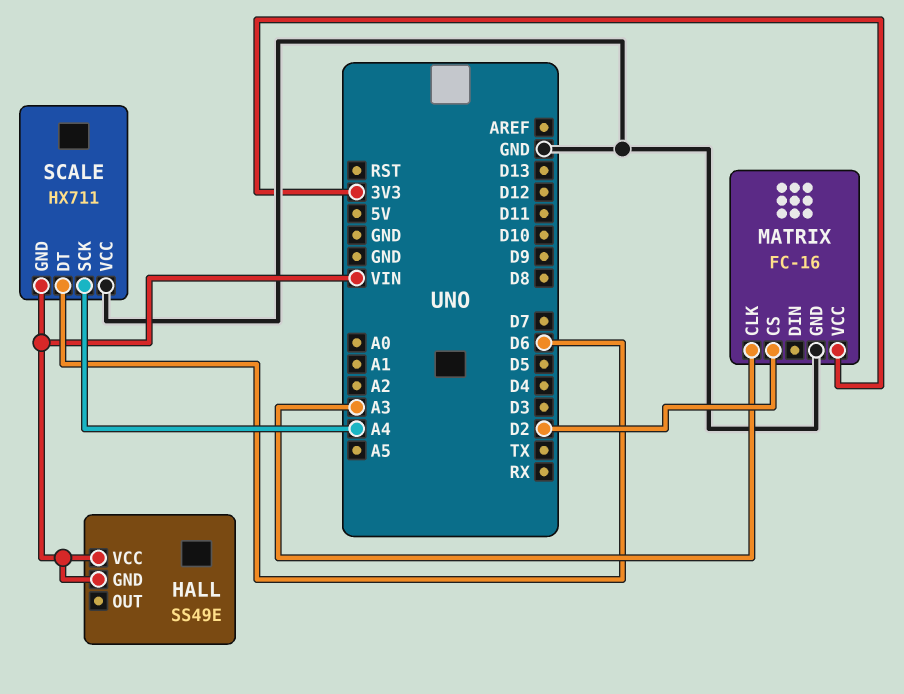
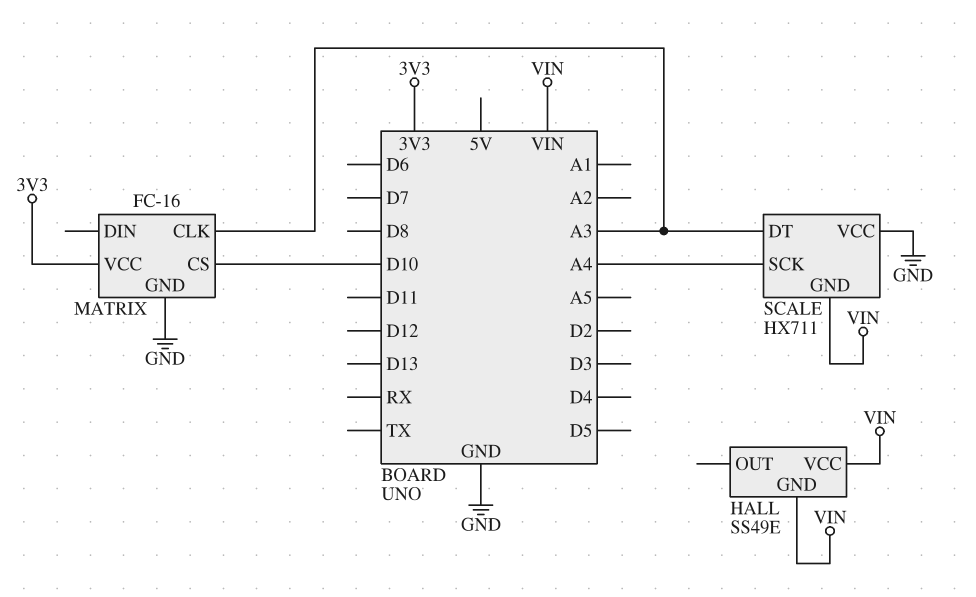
MATRIX pin CS: D2 -> D10
SCALE pin DT: D6 -> A3

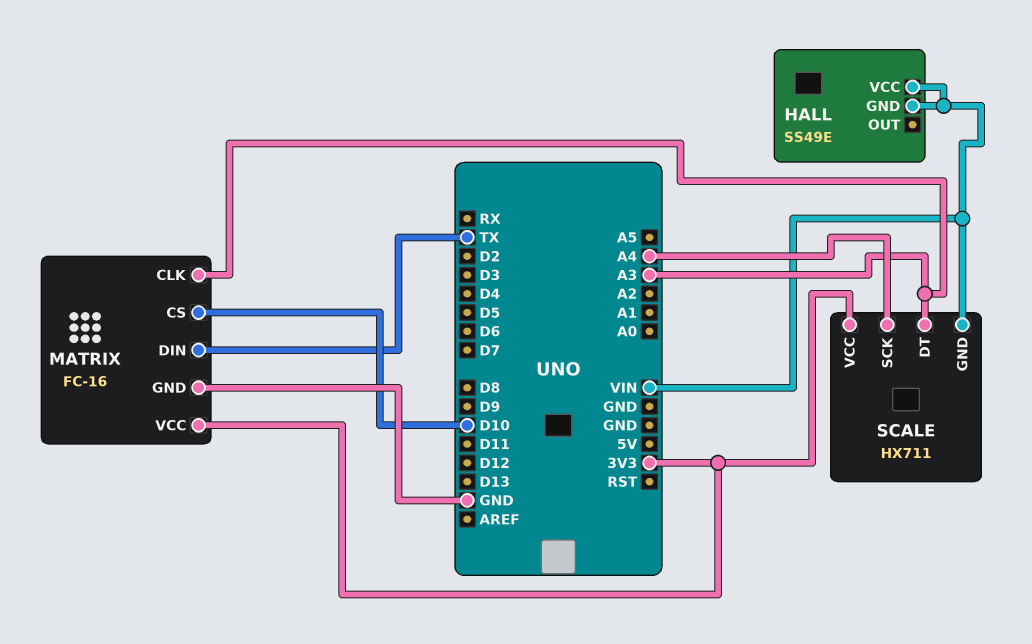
MATRIX pin DIN: none -> TX
SCALE pin VCC: GND -> 3V3

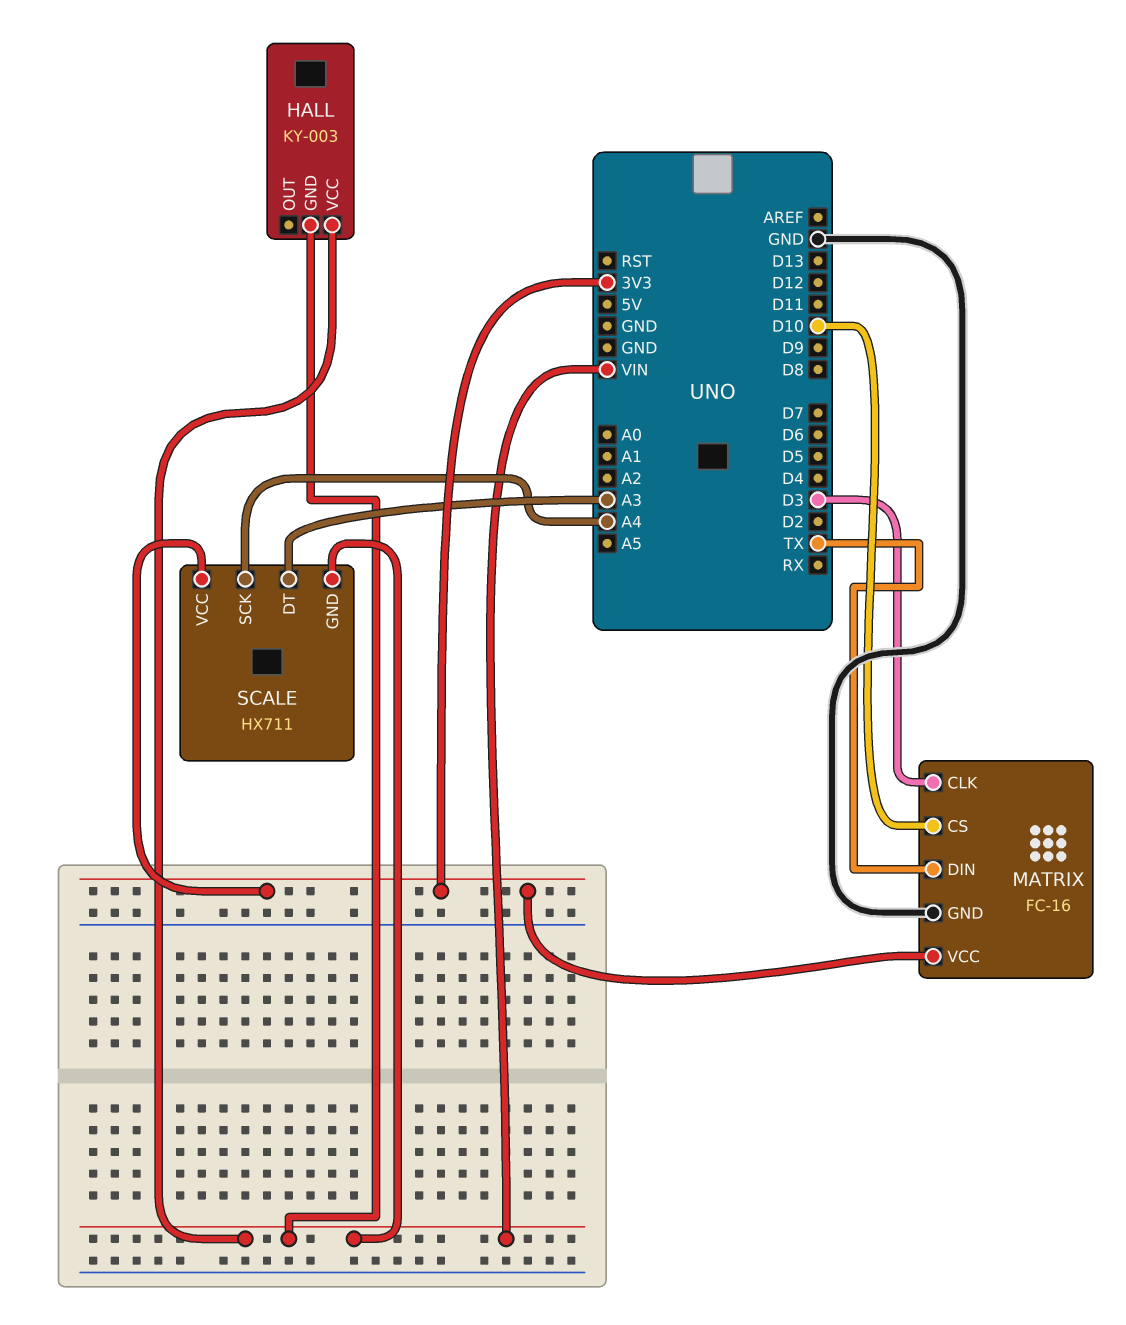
HALL: SS49E -> KY-003
MATRIX pin CLK: A3 -> D3

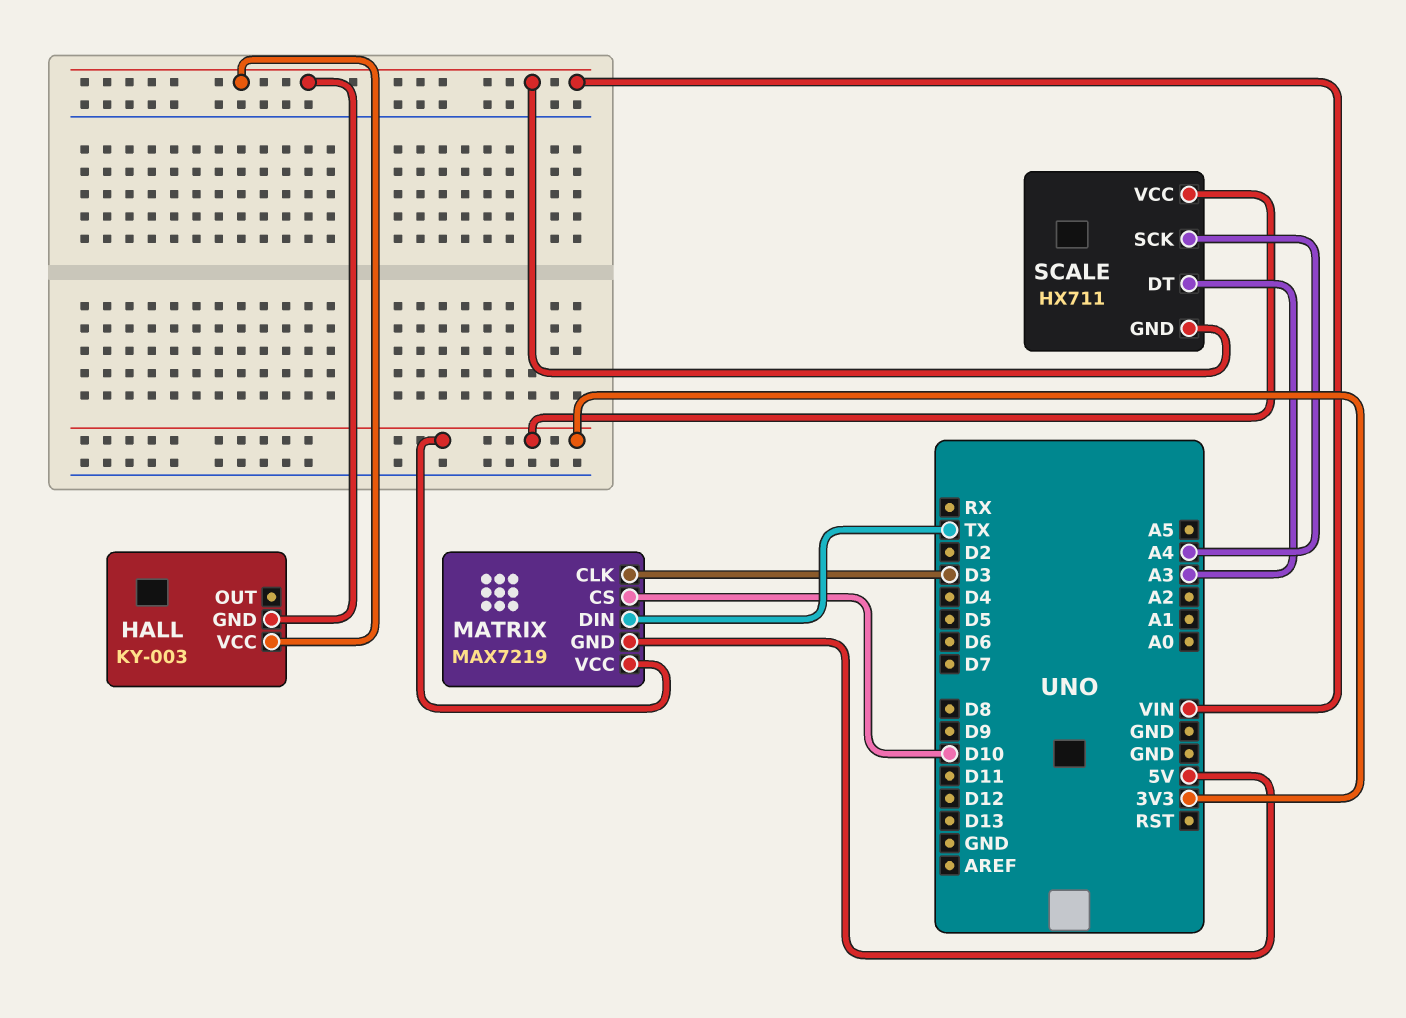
MATRIX: FC-16 -> MAX7219
MATRIX pin GND: GND -> 5V

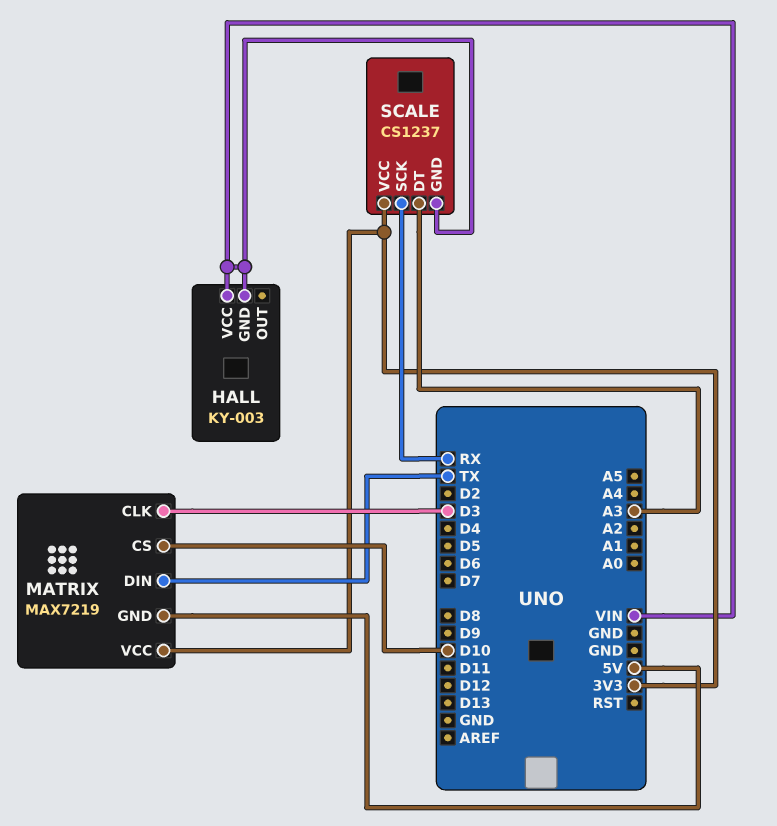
SCALE: HX711 -> CS1237
SCALE pin SCK: A4 -> RX

